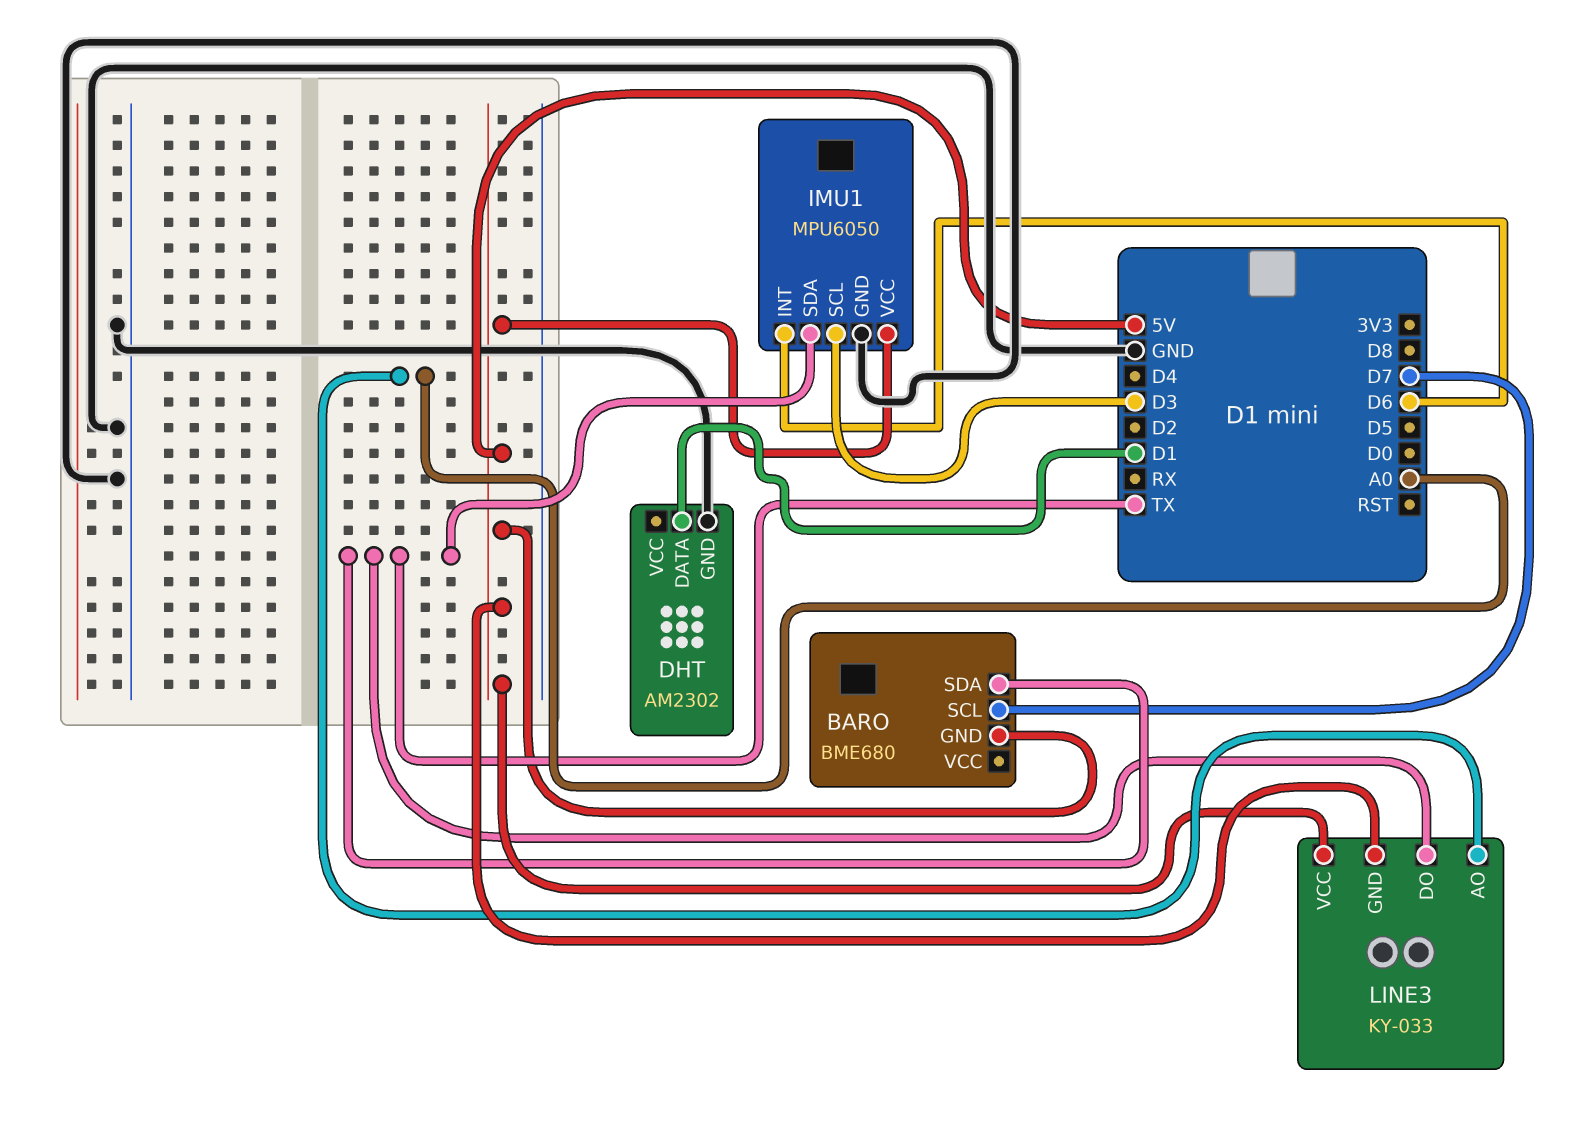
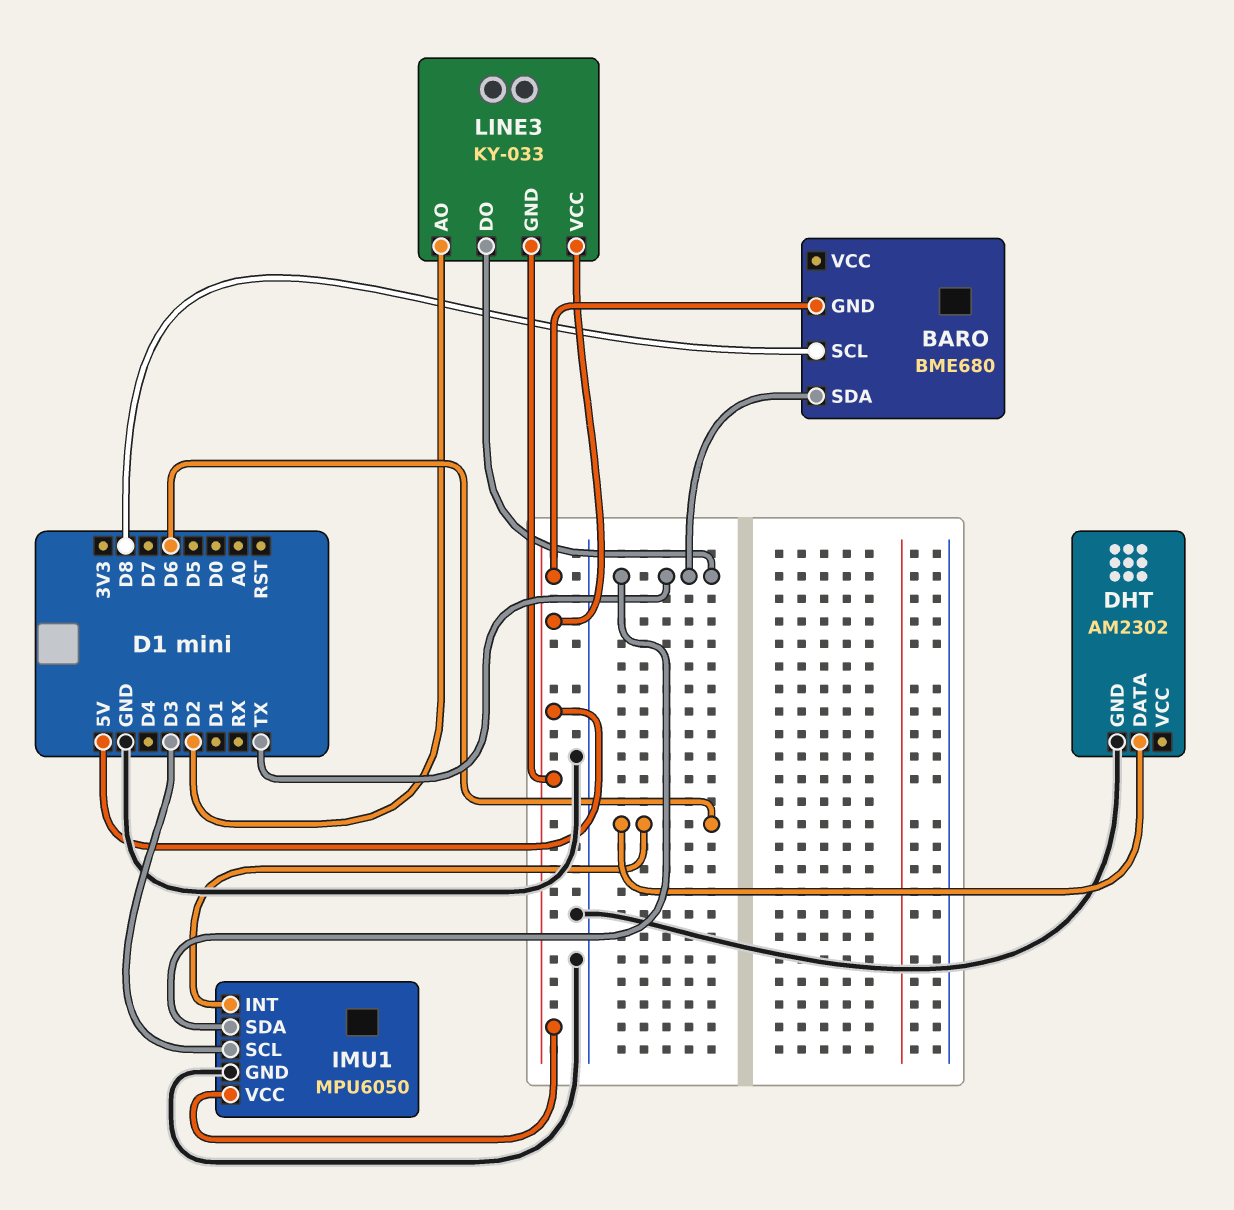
BARO pin SCL: D7 -> D8
DHT pin DATA: D1 -> D6
LINE3 pin AO: A0 -> D2

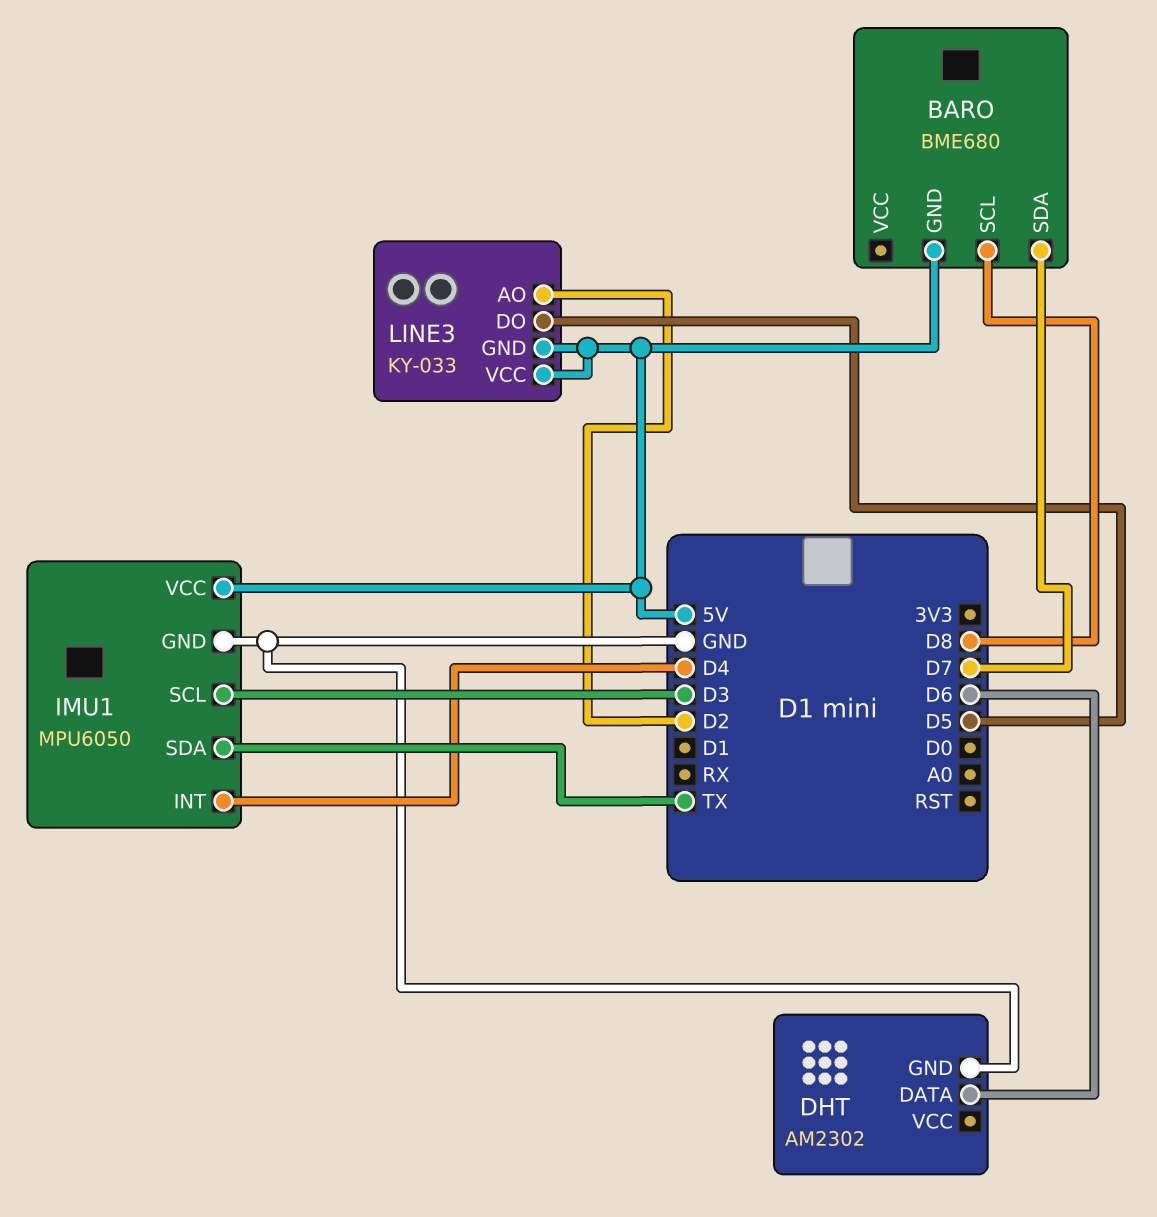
BARO pin SDA: TX -> D7
IMU1 pin INT: D6 -> D4
LINE3 pin DO: TX -> D5

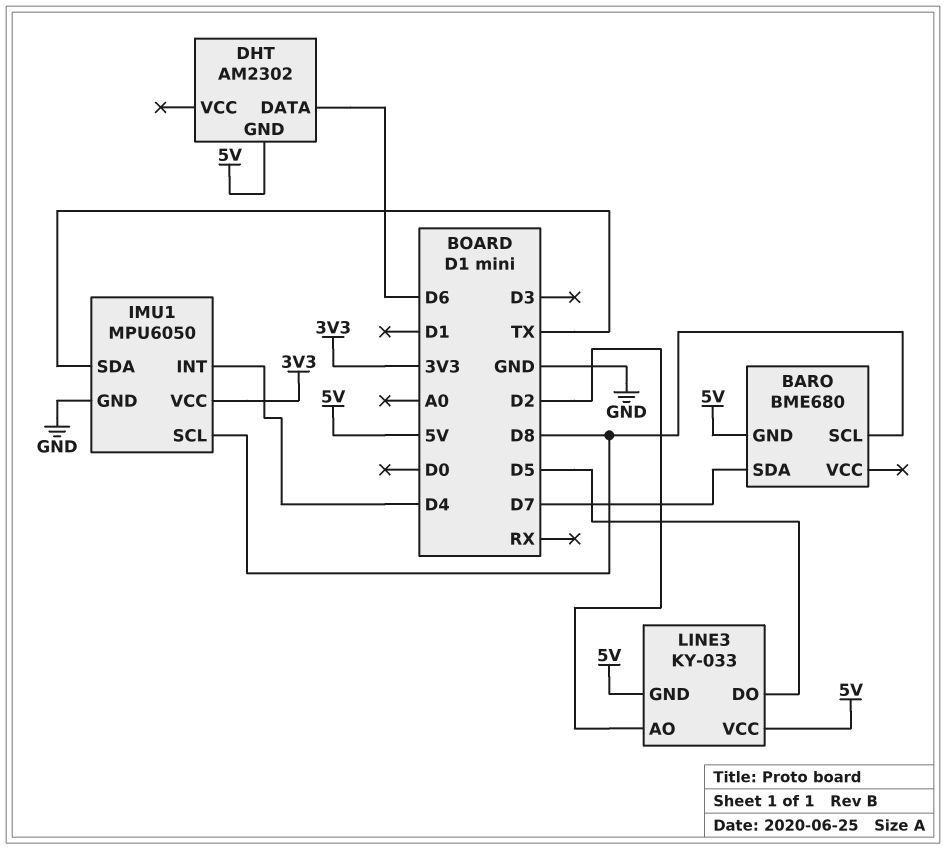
DHT pin GND: GND -> 5V
IMU1 pin SCL: D3 -> D8
IMU1 pin VCC: 5V -> 3V3

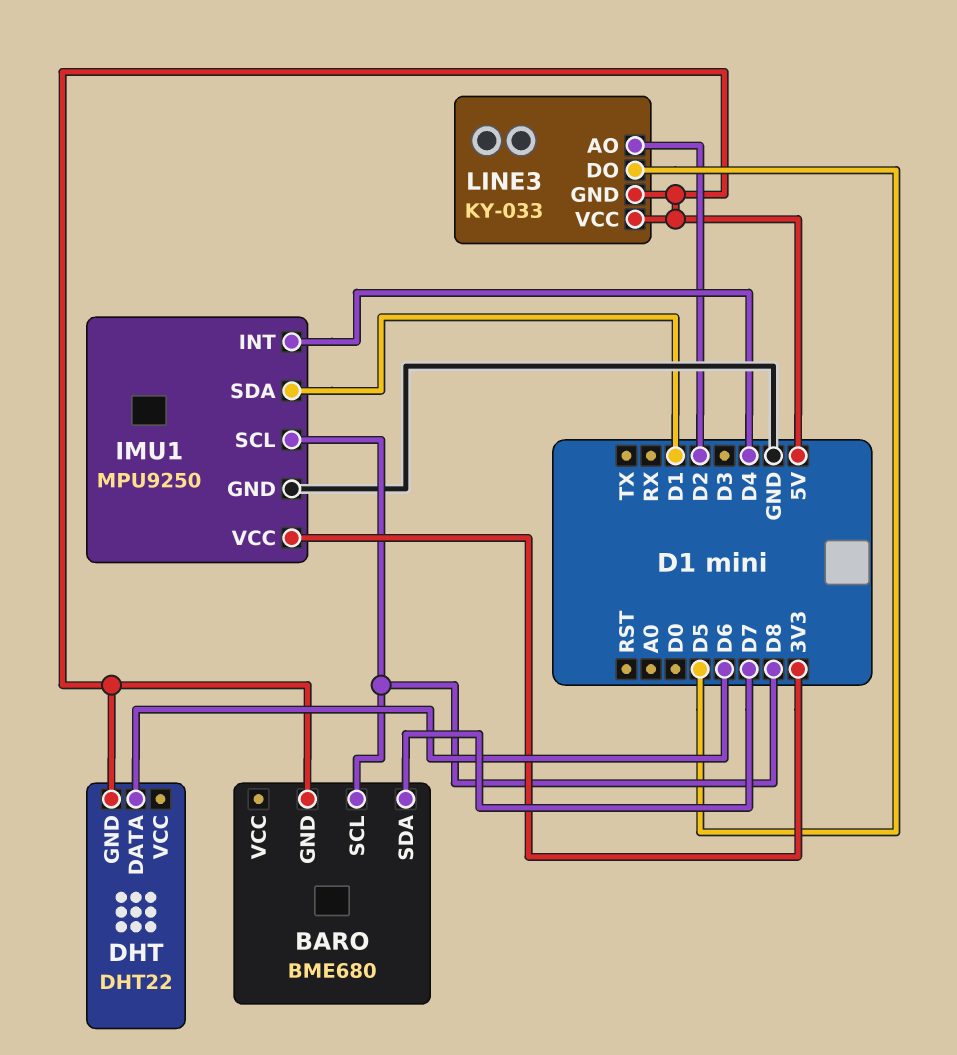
DHT: AM2302 -> DHT22
IMU1: MPU6050 -> MPU9250
IMU1 pin SDA: TX -> D1

